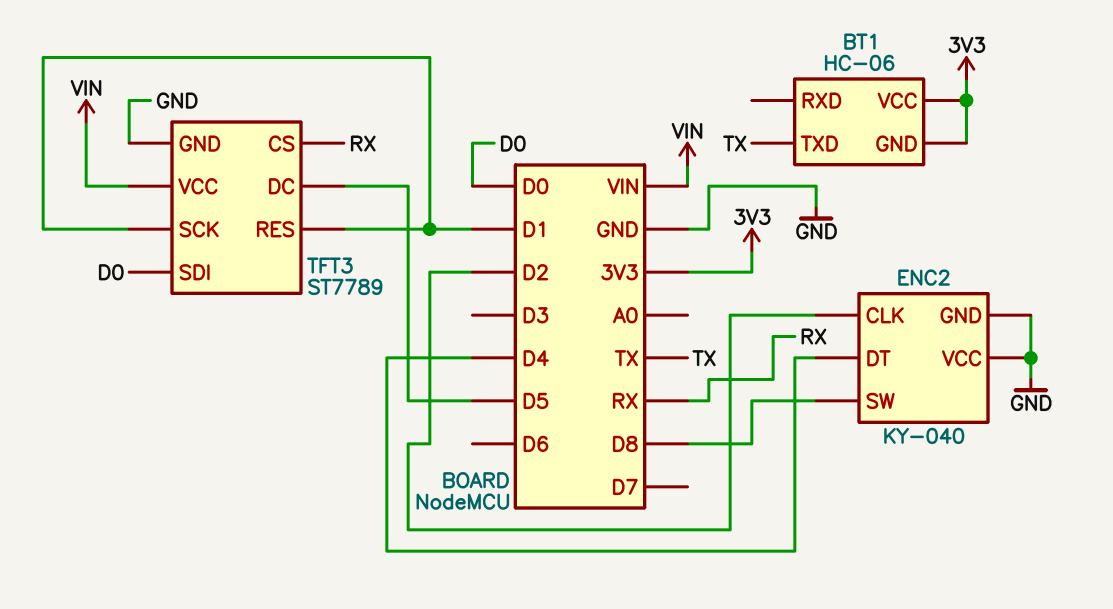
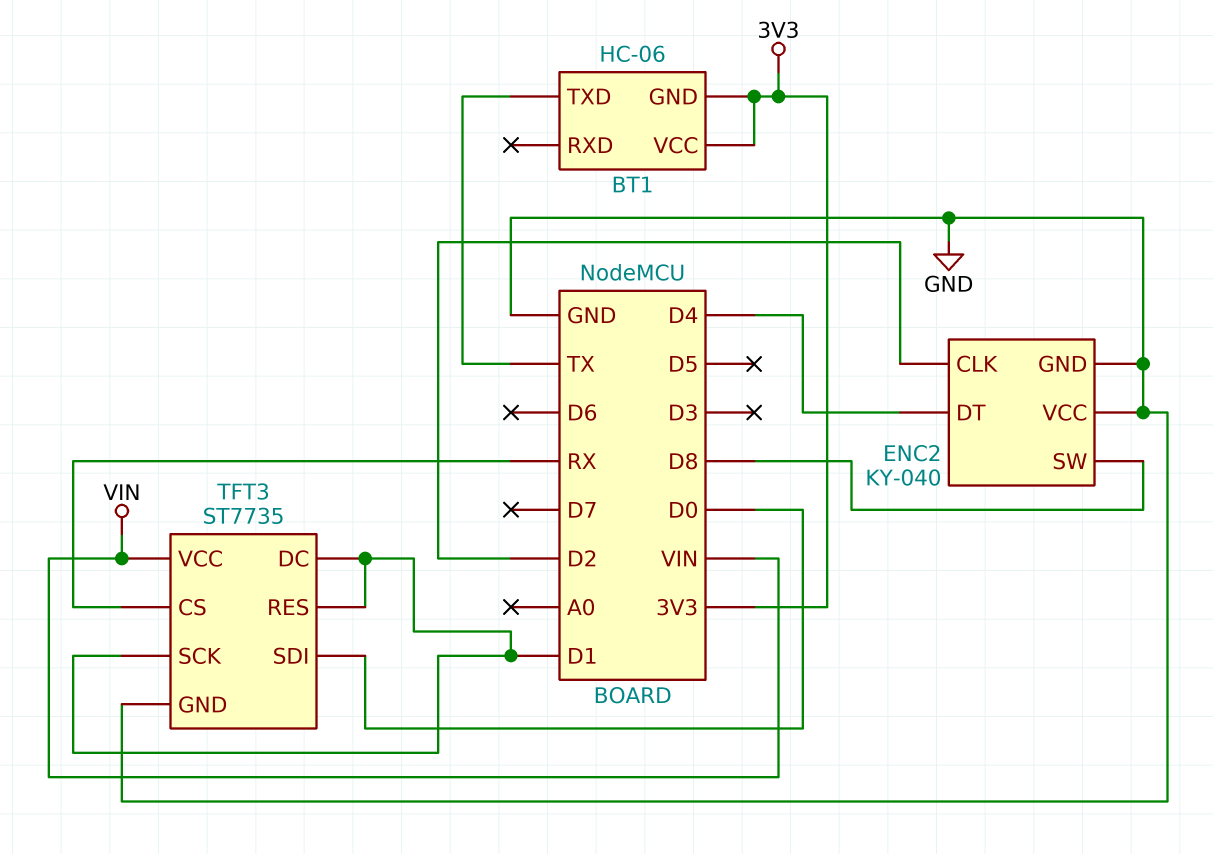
TFT3: ST7789 -> ST7735
TFT3 pin DC: D5 -> D1

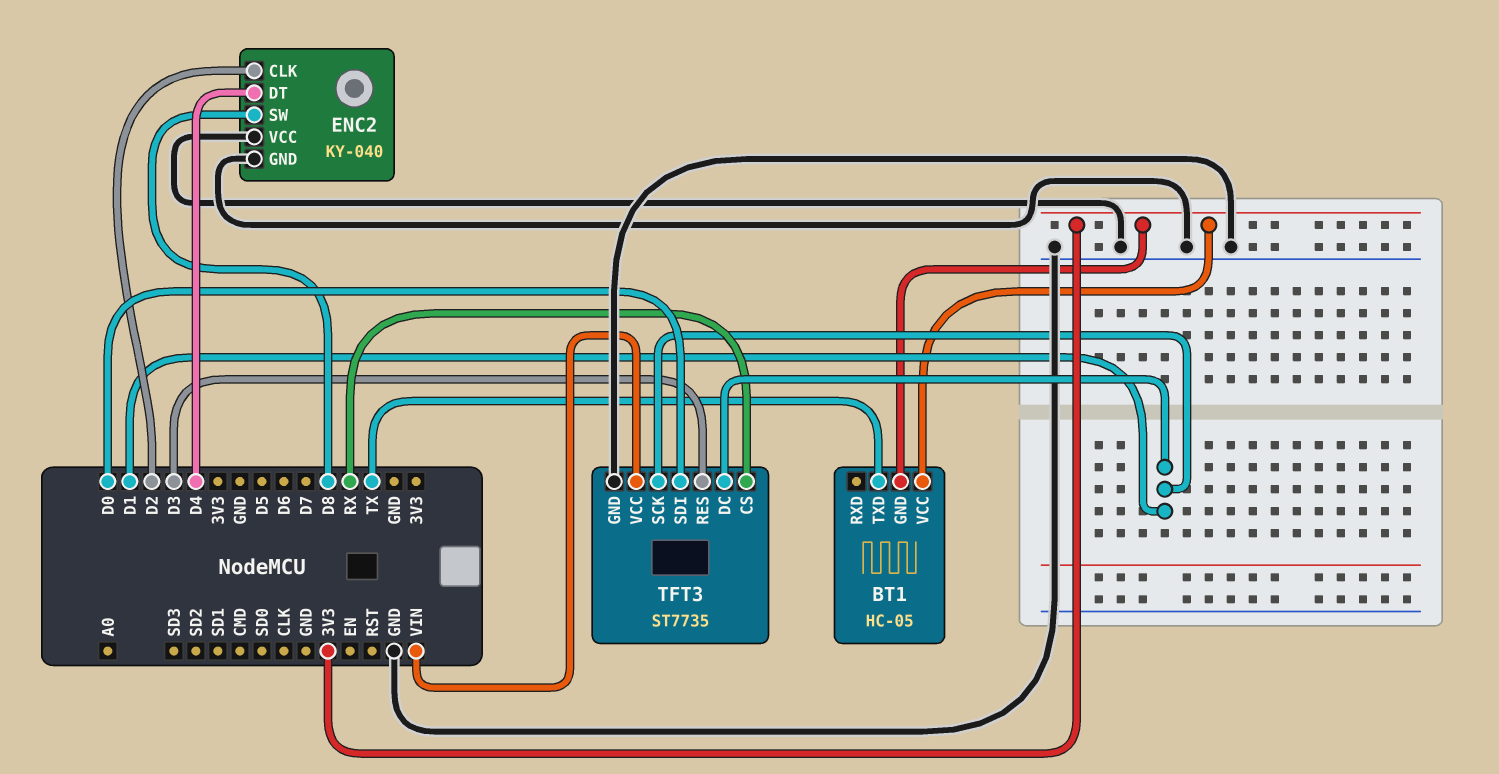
BT1: HC-06 -> HC-05
TFT3 pin RES: D1 -> D3

